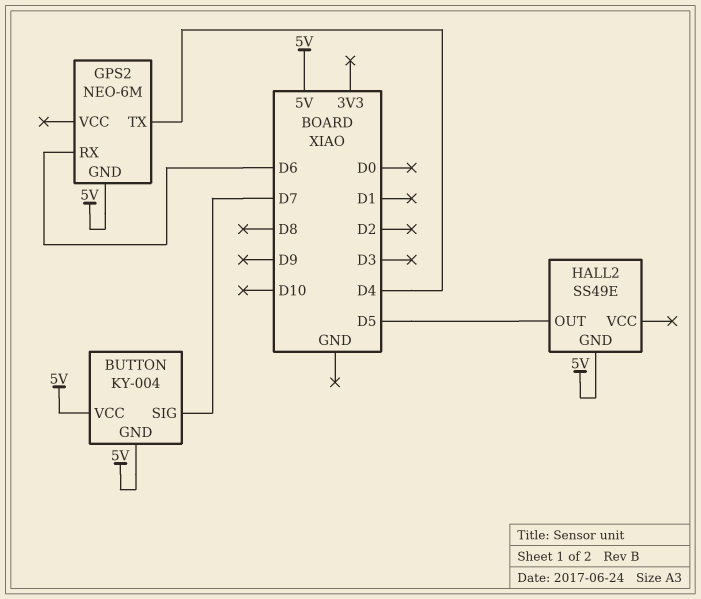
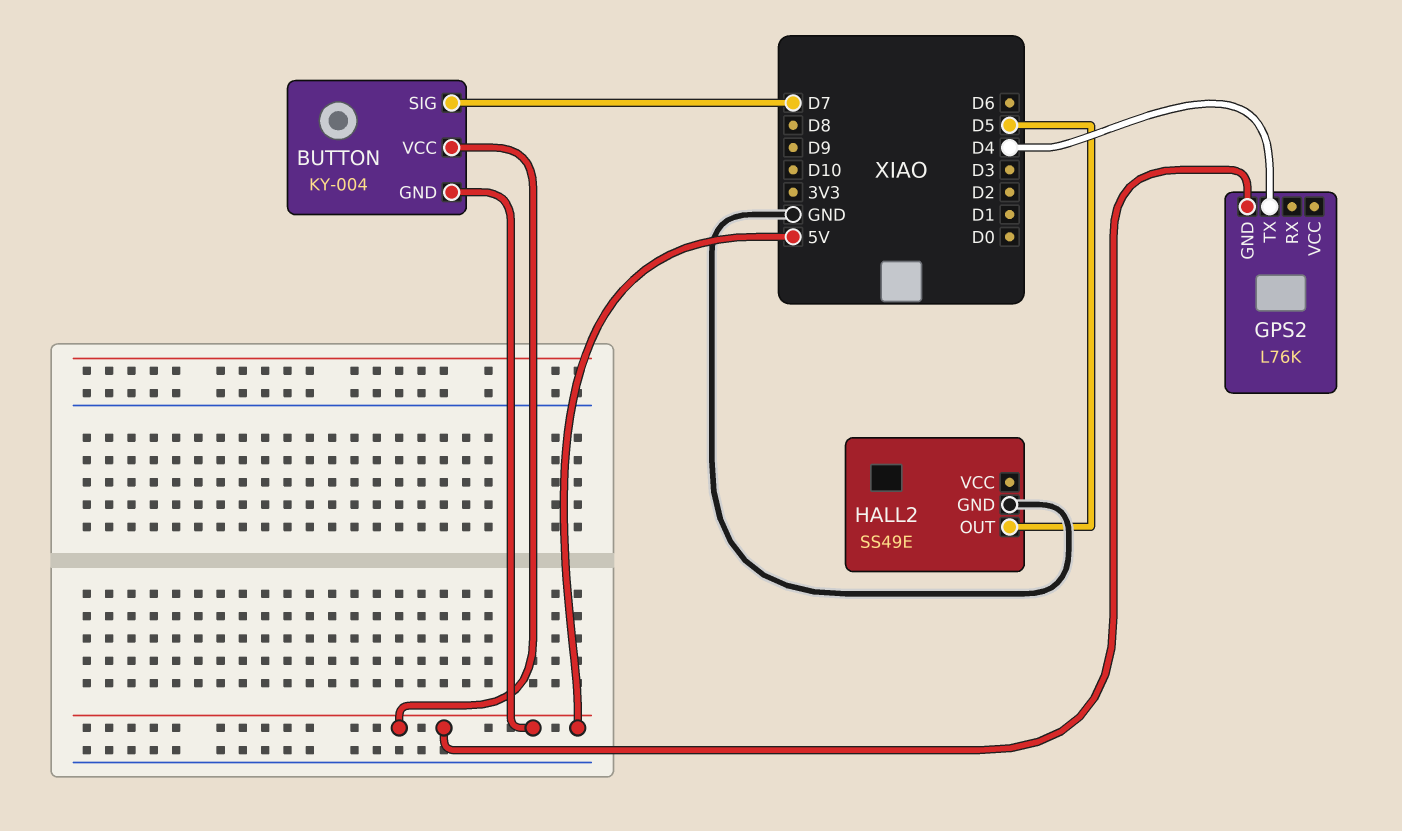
GPS2: NEO-6M -> L76K
GPS2 pin RX: D6 -> none
HALL2 pin GND: 5V -> GND

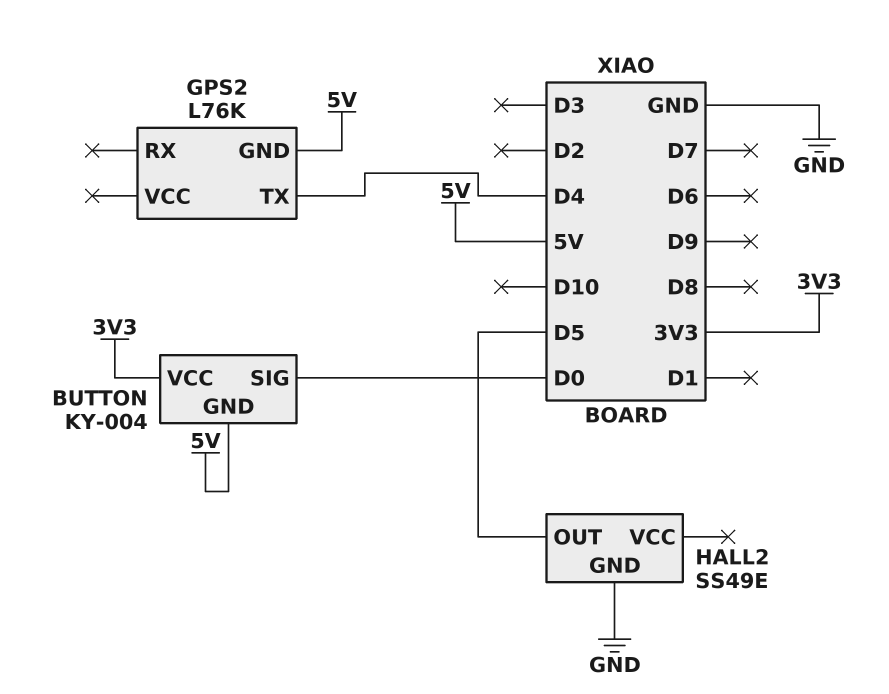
BUTTON pin SIG: D7 -> D0
BUTTON pin VCC: 5V -> 3V3

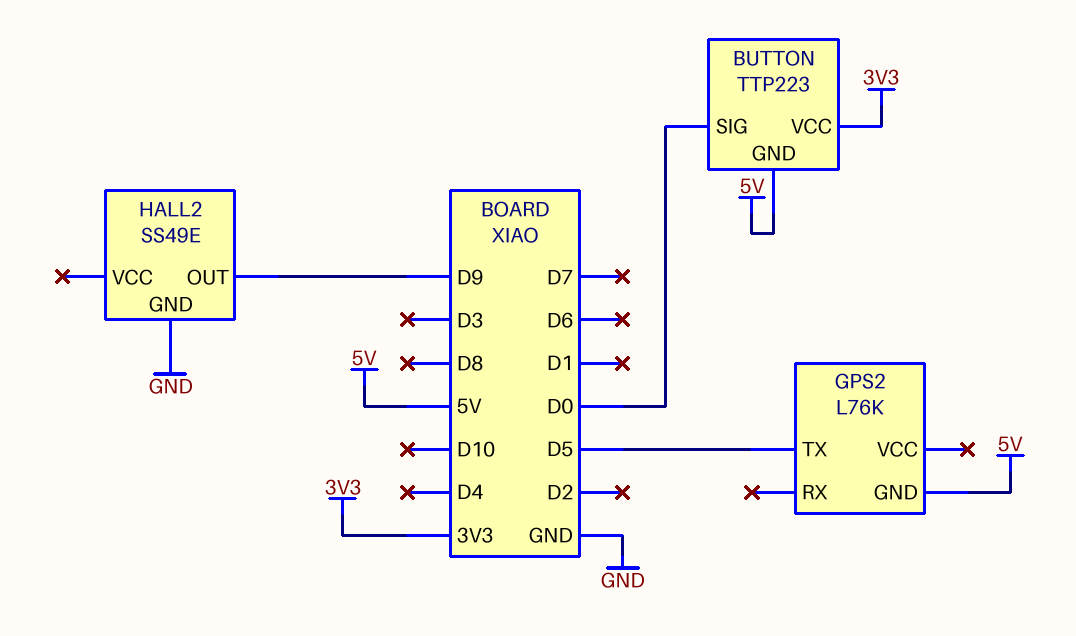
BUTTON: KY-004 -> TTP223
GPS2 pin TX: D4 -> D5
HALL2 pin OUT: D5 -> D9

